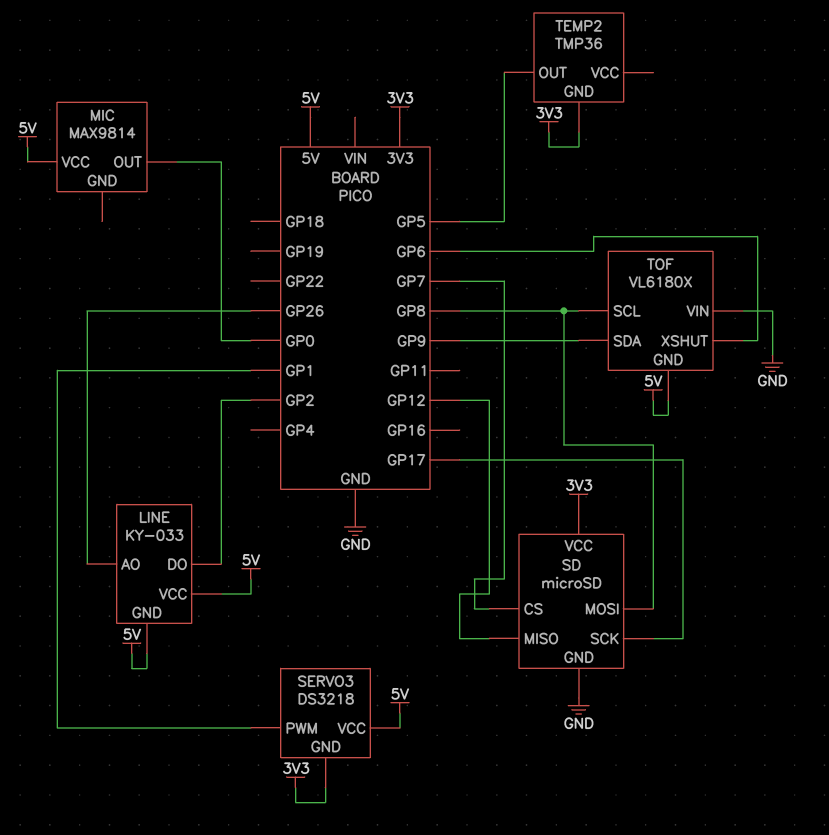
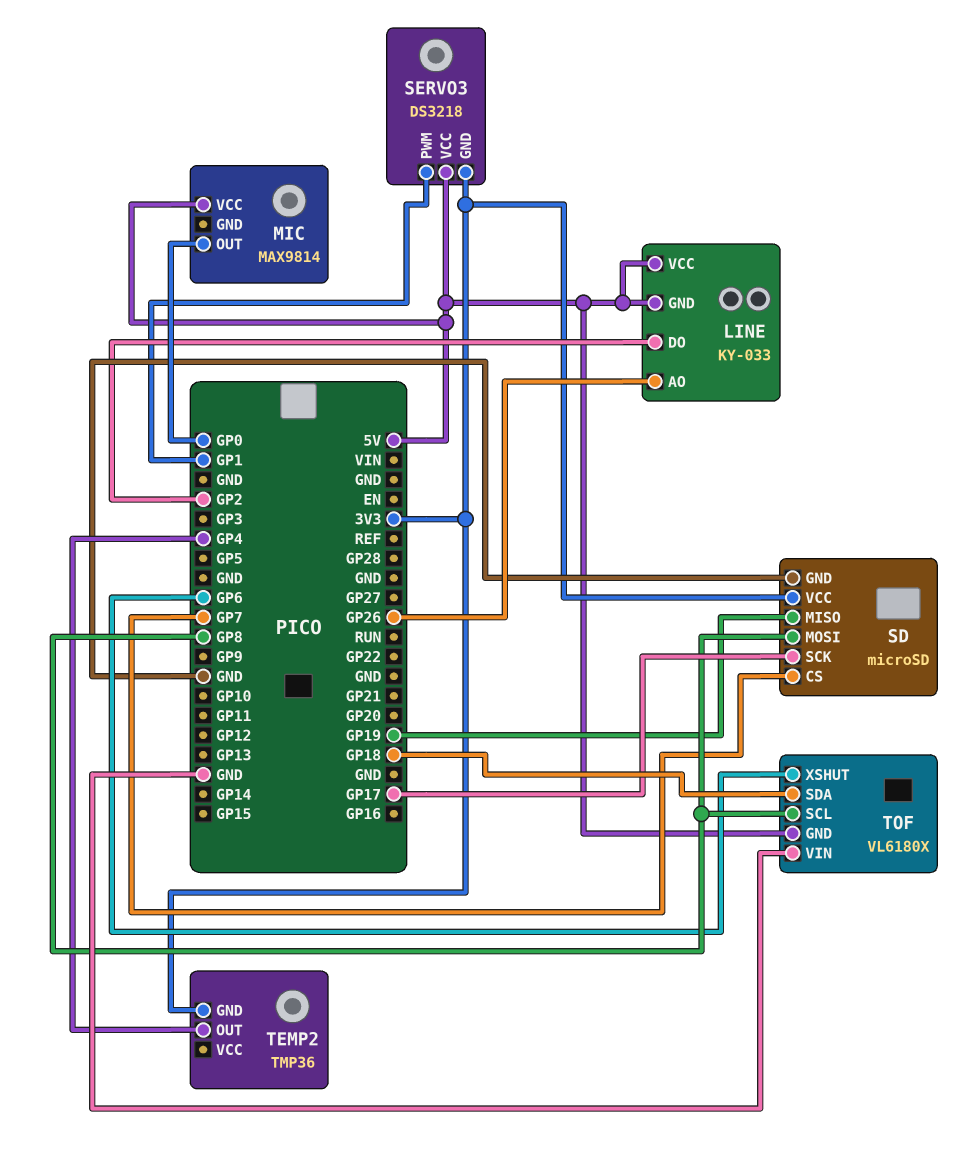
SD pin MISO: GP12 -> GP19
TEMP2 pin OUT: GP5 -> GP4
TOF pin SDA: GP9 -> GP18

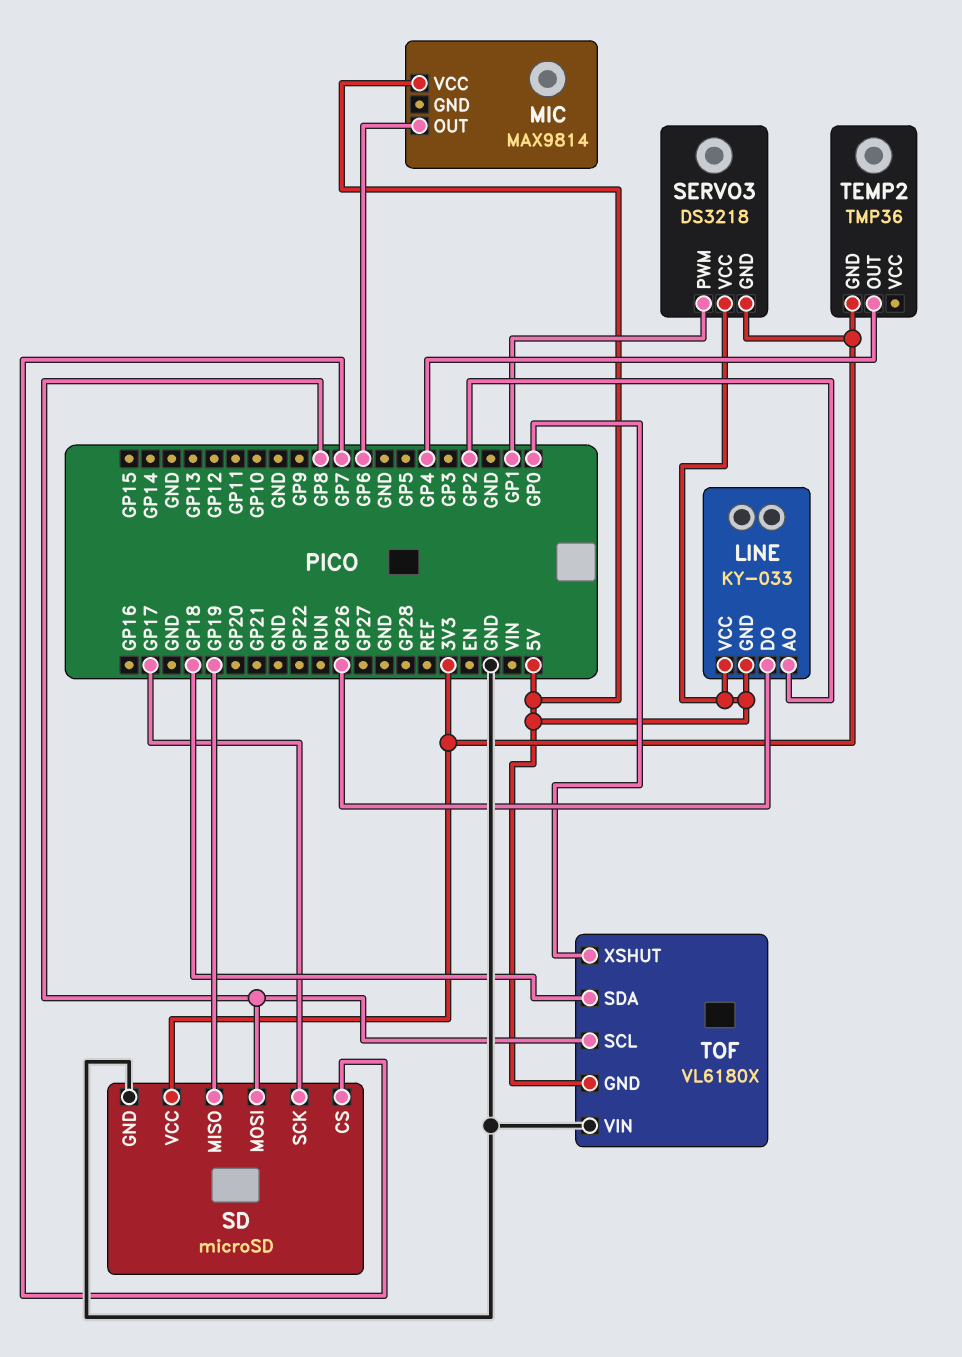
LINE pin AO: GP26 -> GP2
LINE pin DO: GP2 -> GP26
MIC pin OUT: GP0 -> GP6
TOF pin XSHUT: GP6 -> GP0

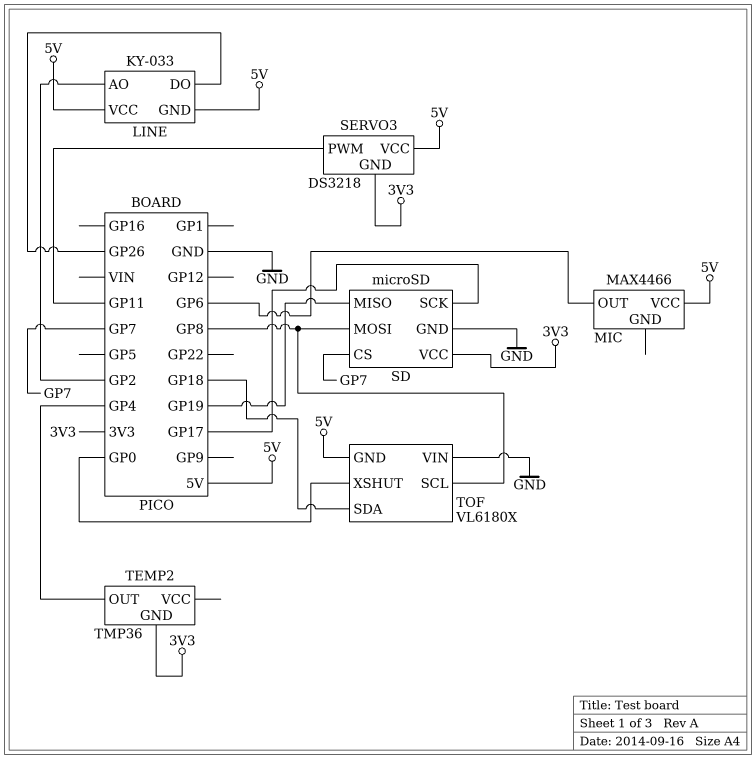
MIC: MAX9814 -> MAX4466
SERVO3 pin PWM: GP1 -> GP11

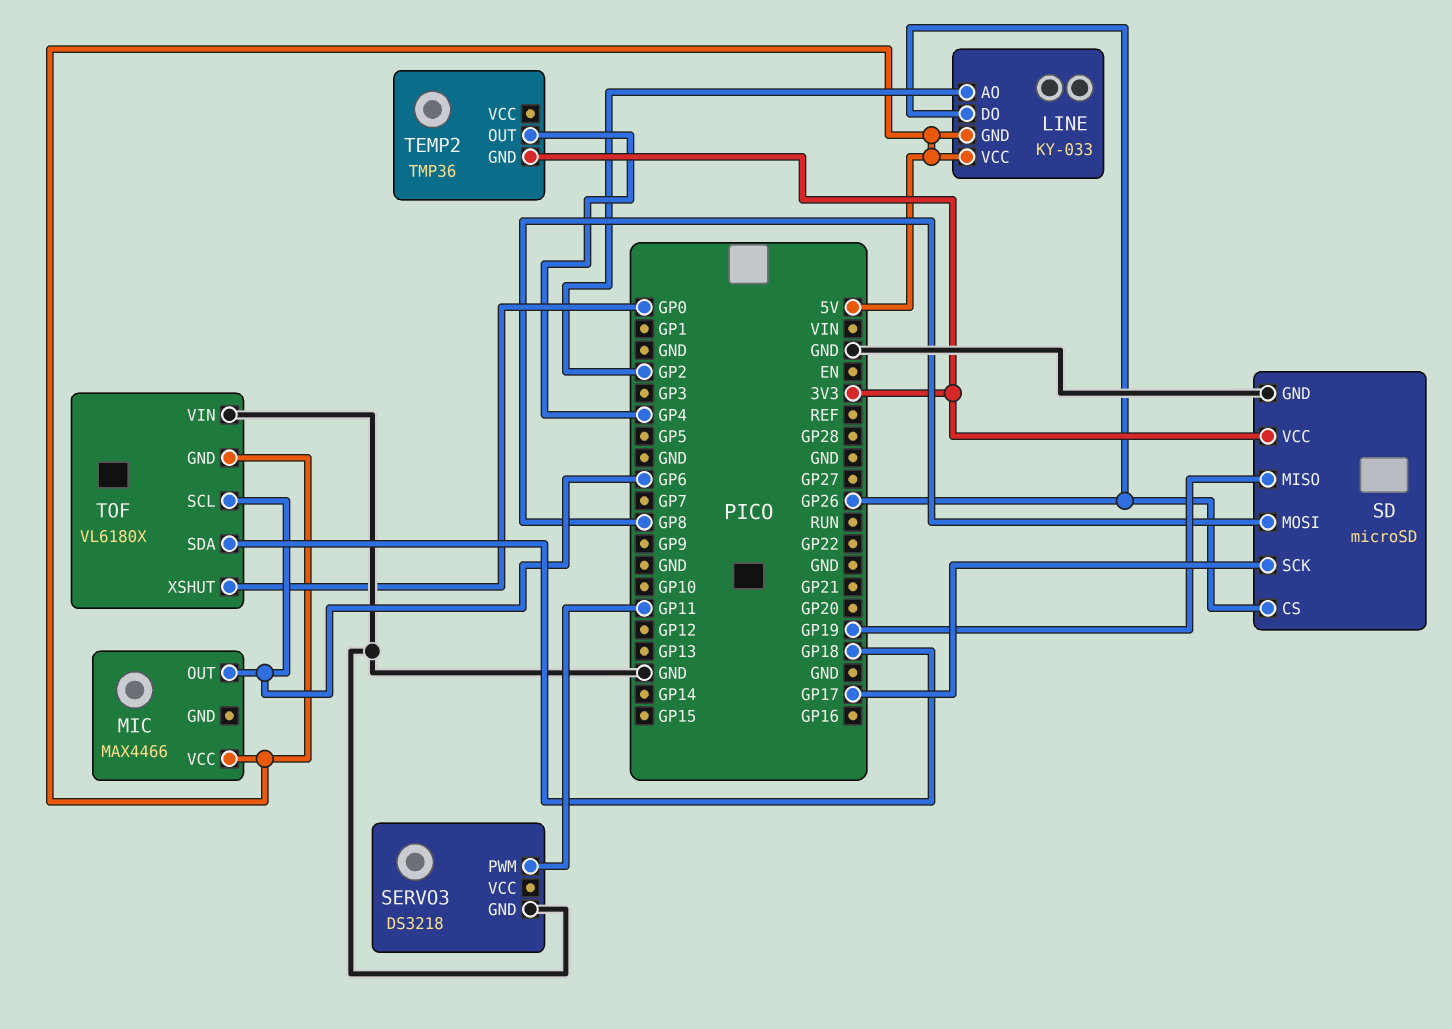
SD pin CS: GP7 -> GP26
SERVO3 pin GND: 3V3 -> GND
SERVO3 pin VCC: 5V -> none
TOF pin SCL: GP8 -> GP6

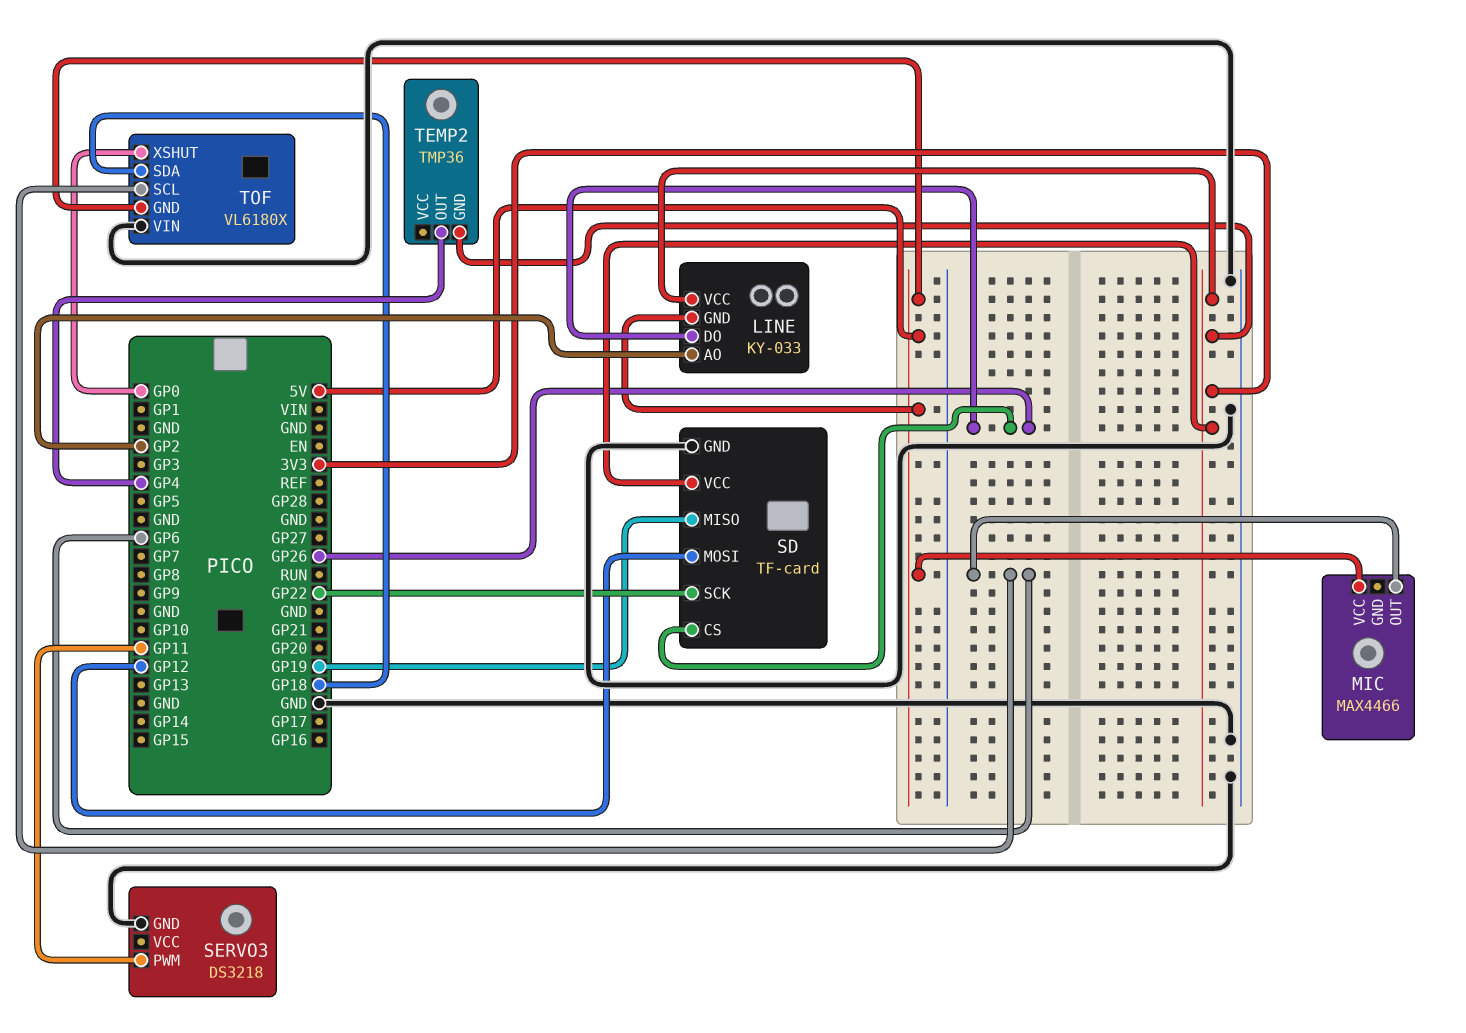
LINE pin VCC: 5V -> 3V3
SD: microSD -> TF-card
SD pin MOSI: GP8 -> GP12
SD pin SCK: GP17 -> GP22

